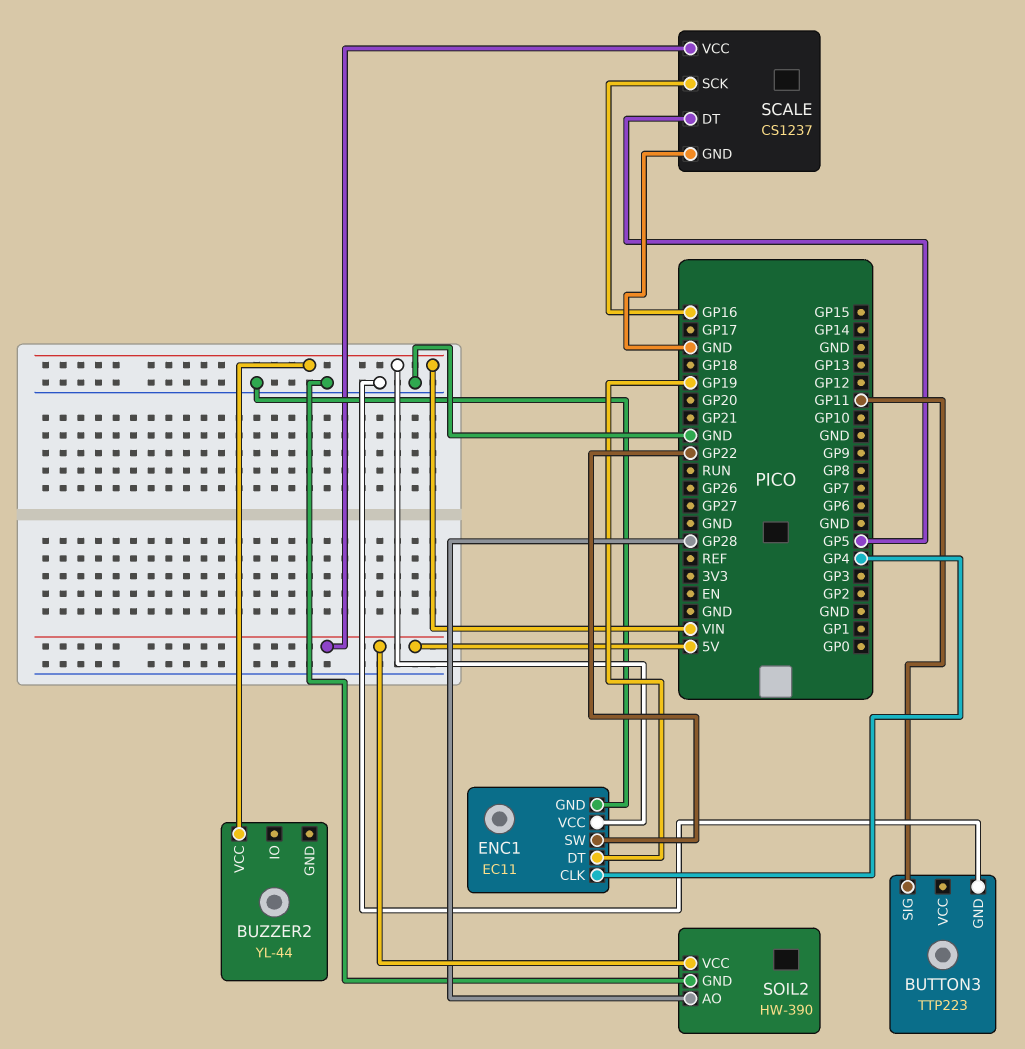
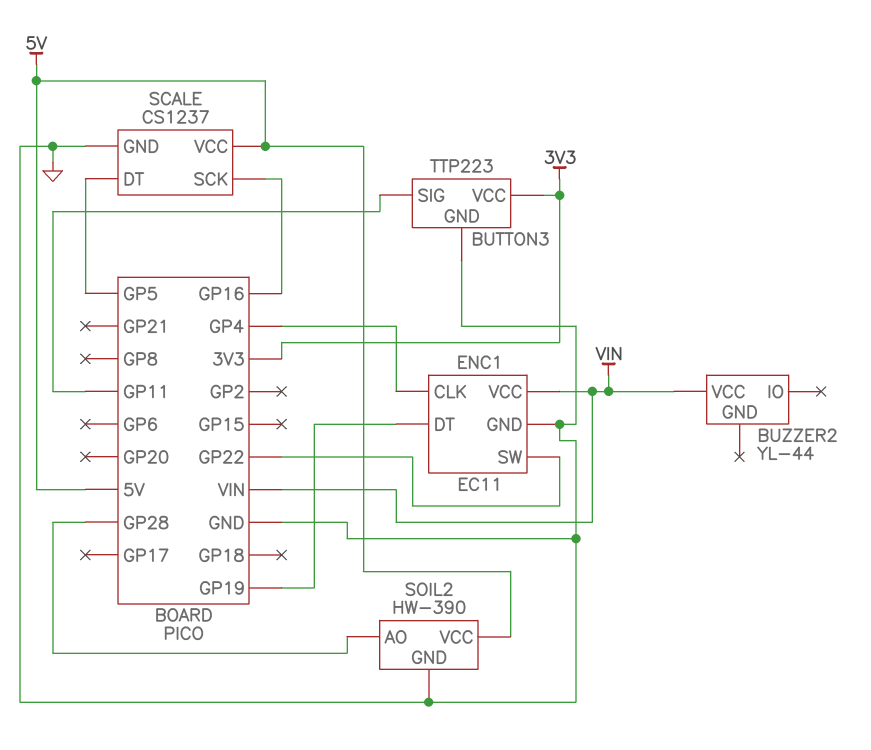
BUTTON3 pin VCC: none -> 3V3

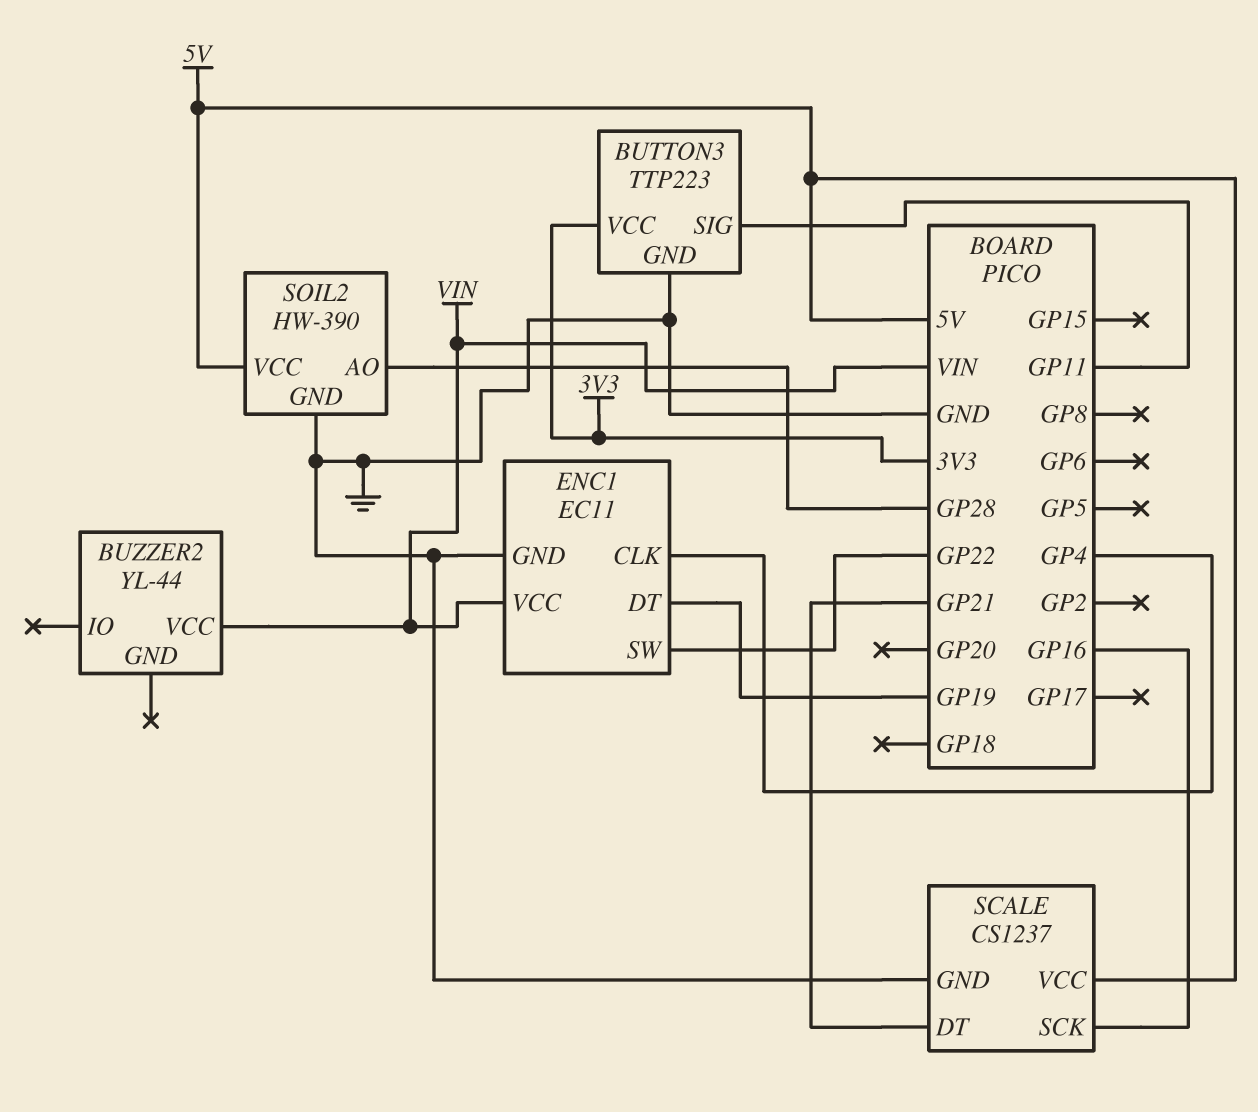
SCALE pin DT: GP5 -> GP21

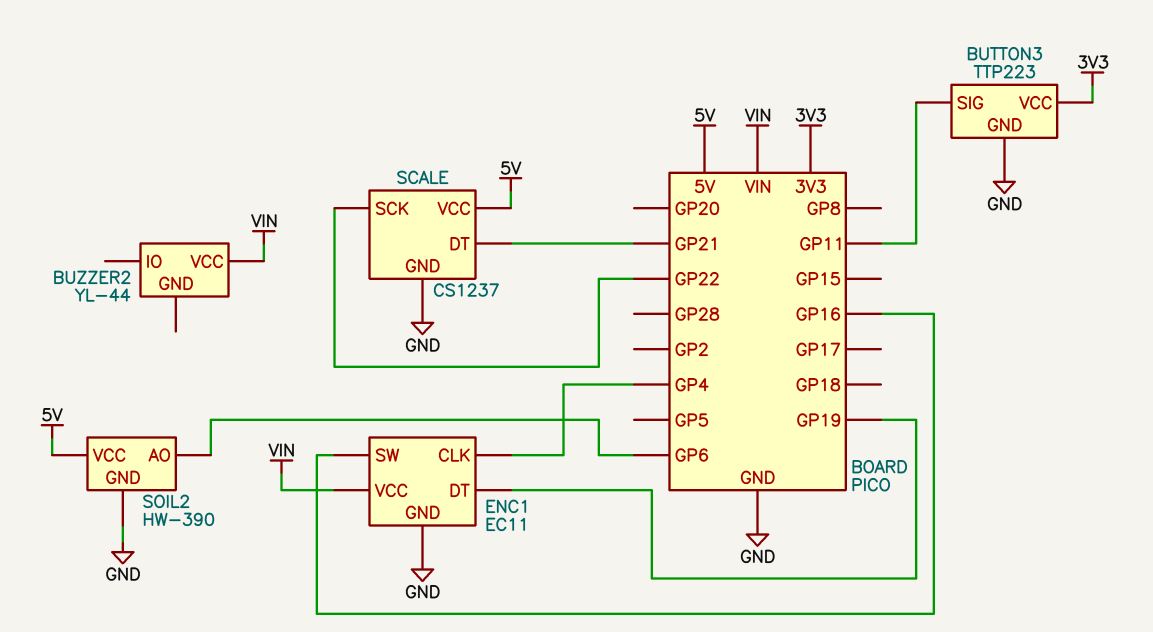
ENC1 pin SW: GP22 -> GP16
SCALE pin SCK: GP16 -> GP22
SOIL2 pin AO: GP28 -> GP6

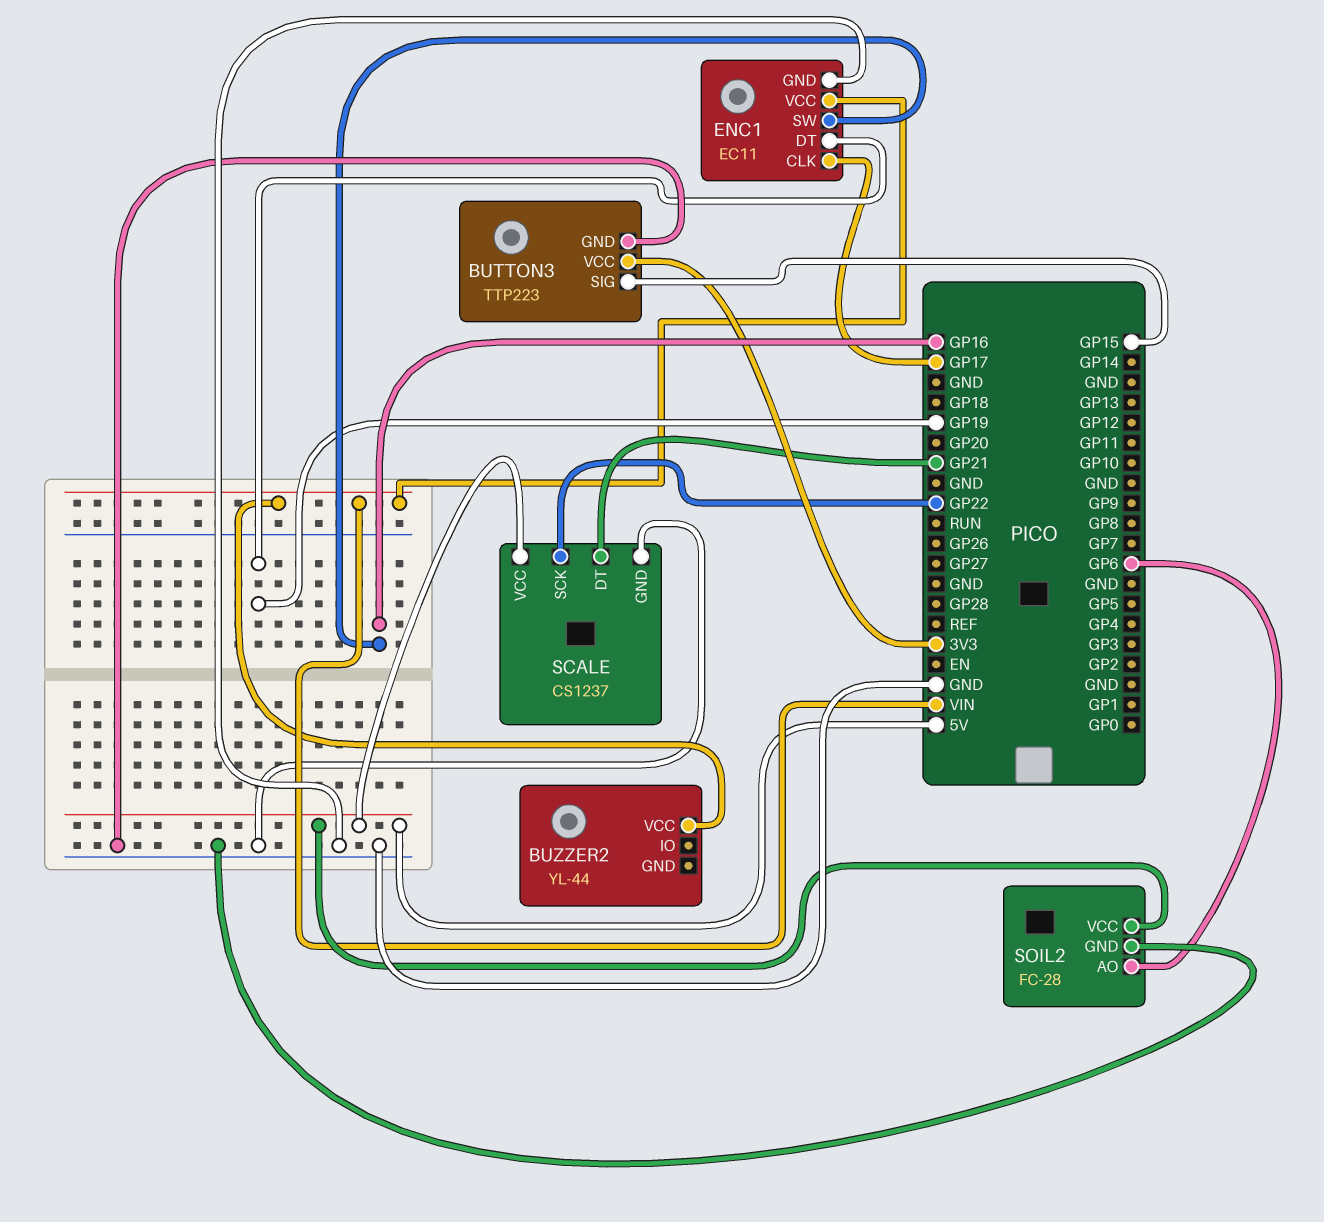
BUTTON3 pin SIG: GP11 -> GP15
ENC1 pin CLK: GP4 -> GP17
SOIL2: HW-390 -> FC-28

